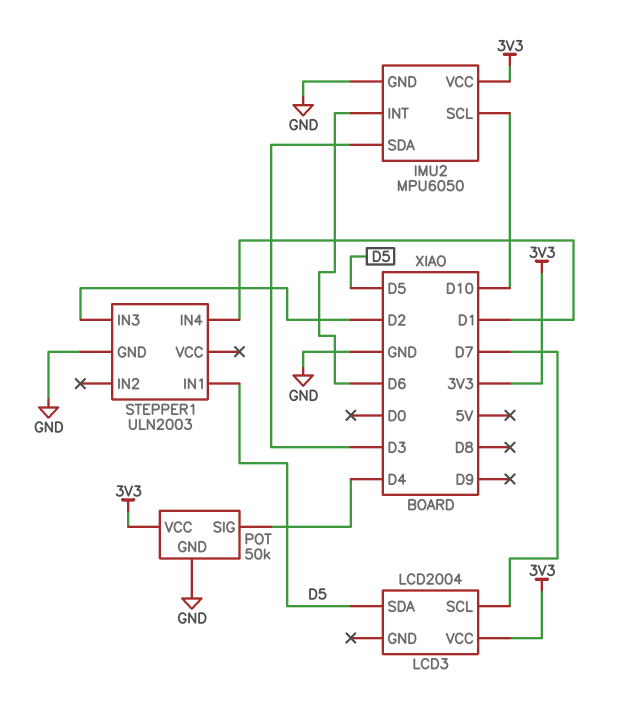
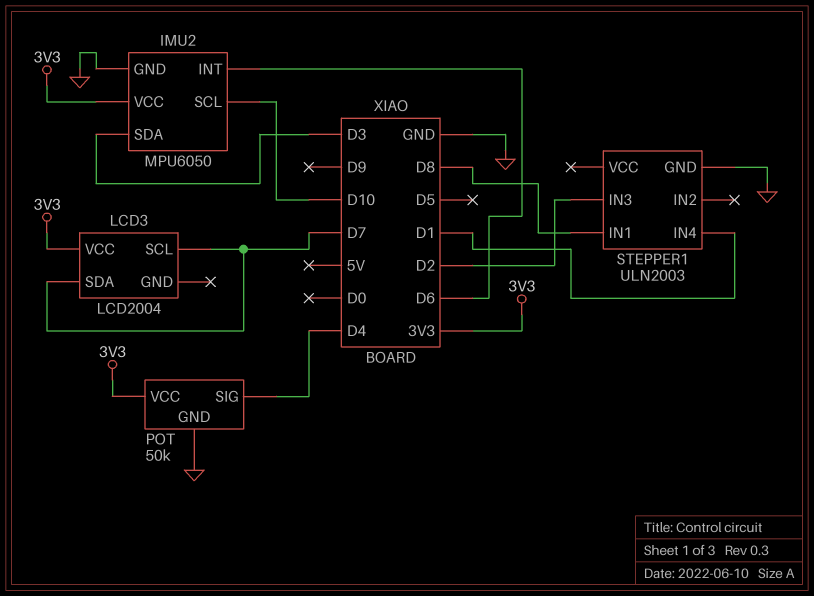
LCD3 pin SDA: D5 -> D7
STEPPER1 pin IN1: D5 -> D8

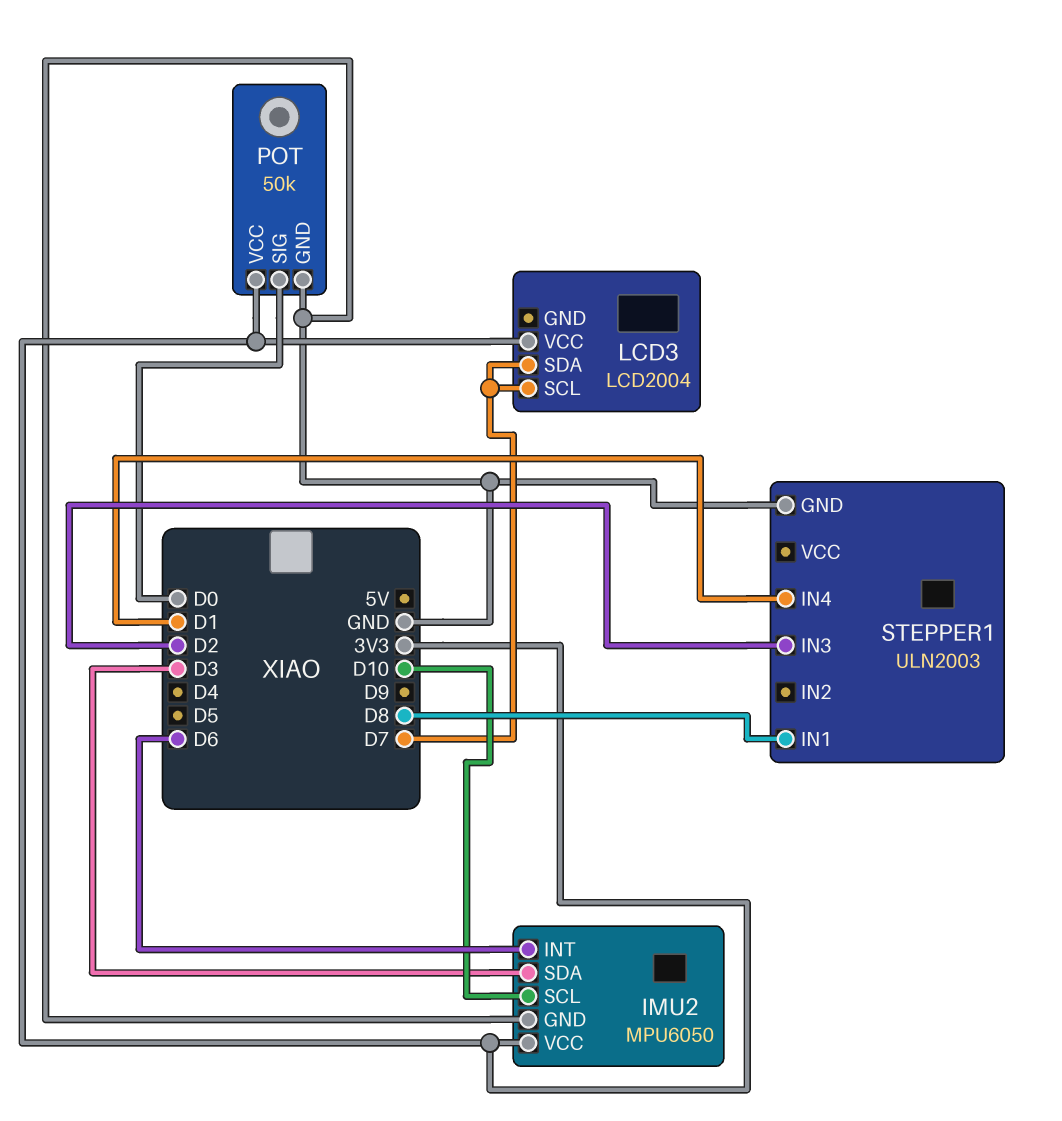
POT pin SIG: D4 -> D0

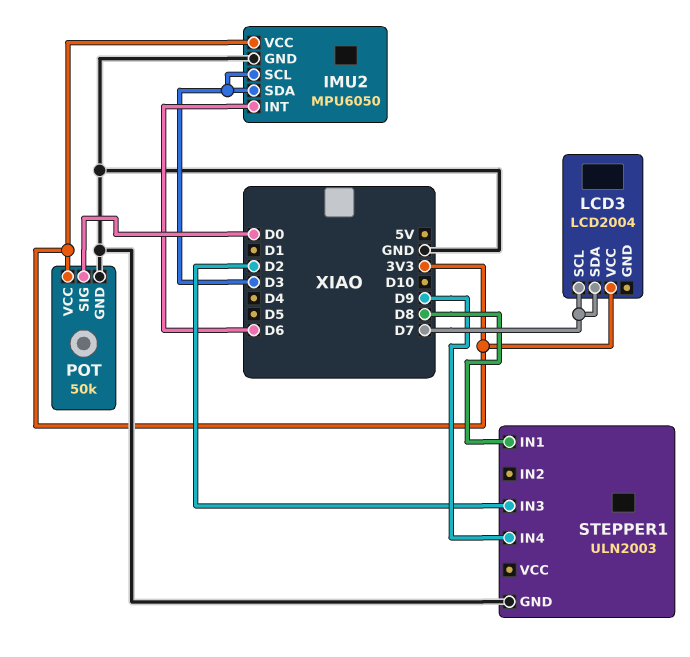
IMU2 pin SCL: D10 -> D3
STEPPER1 pin IN4: D1 -> D9

